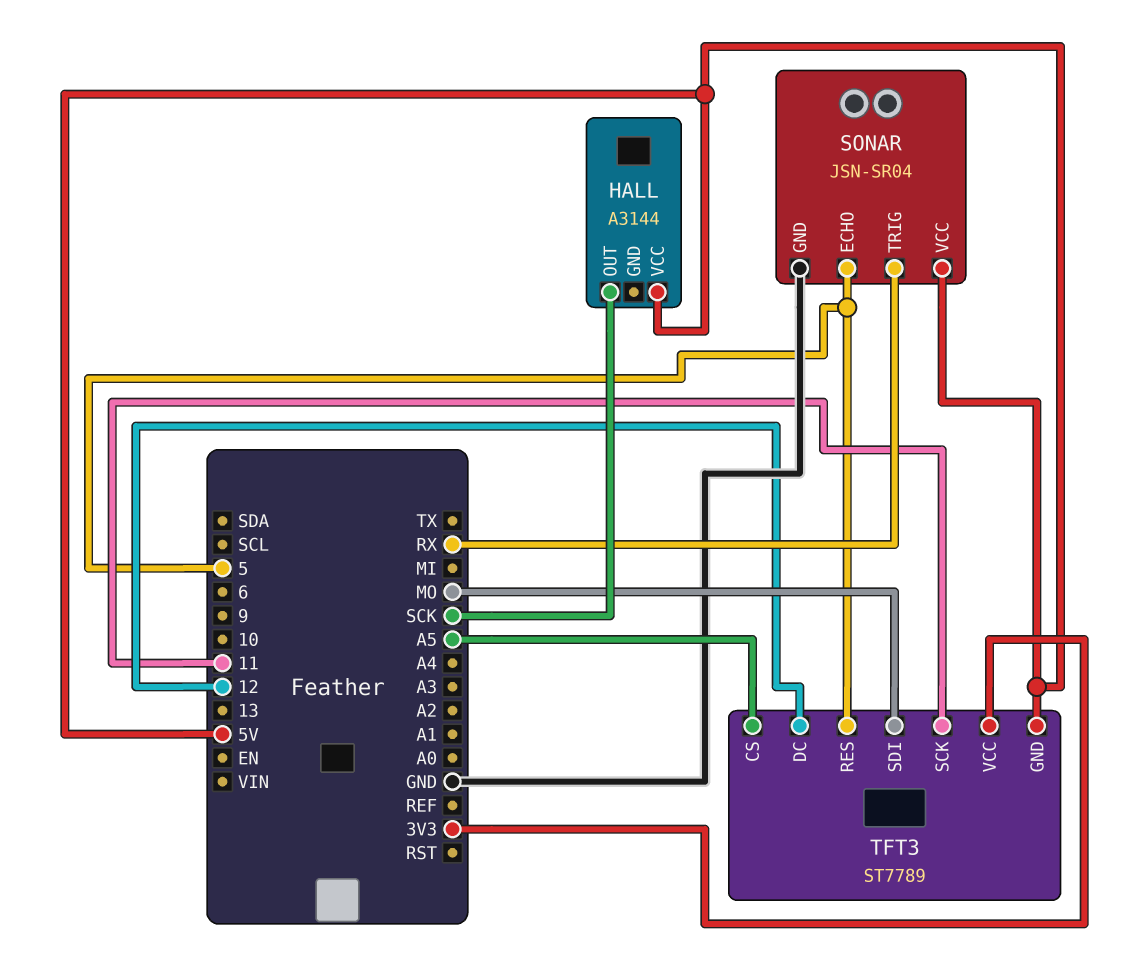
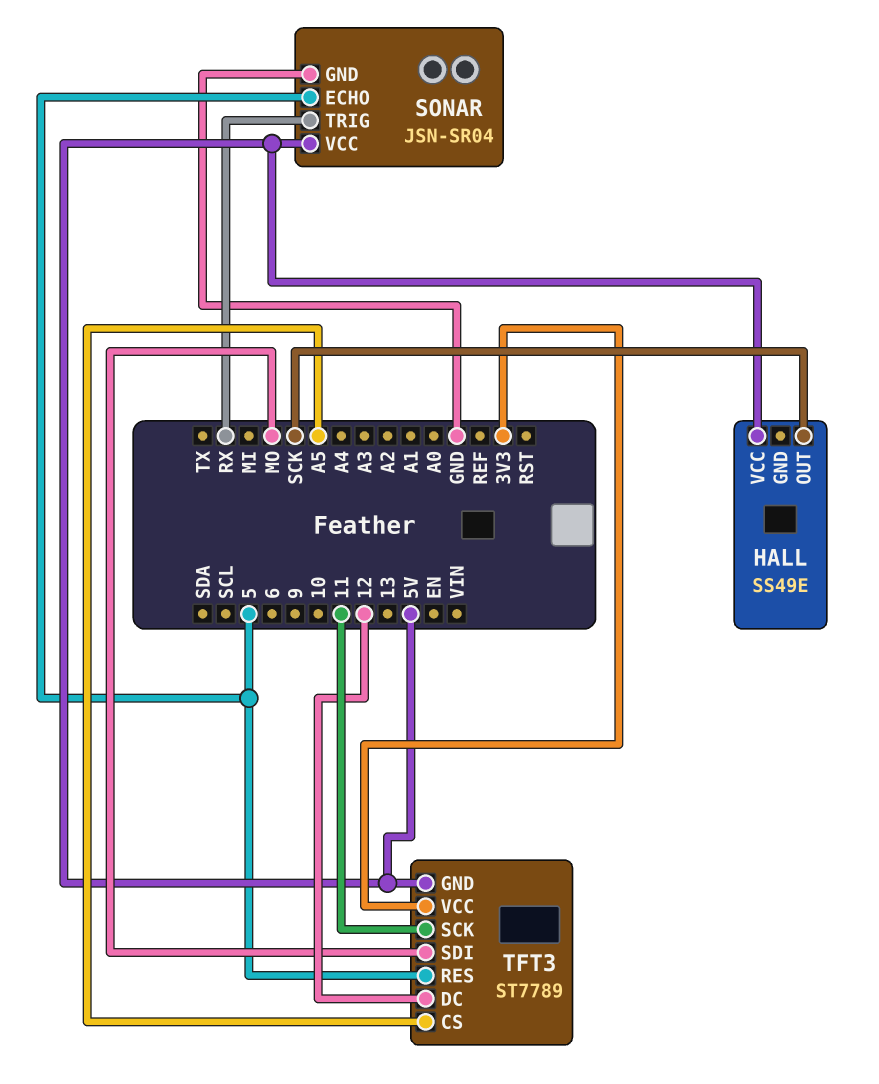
HALL: A3144 -> SS49E

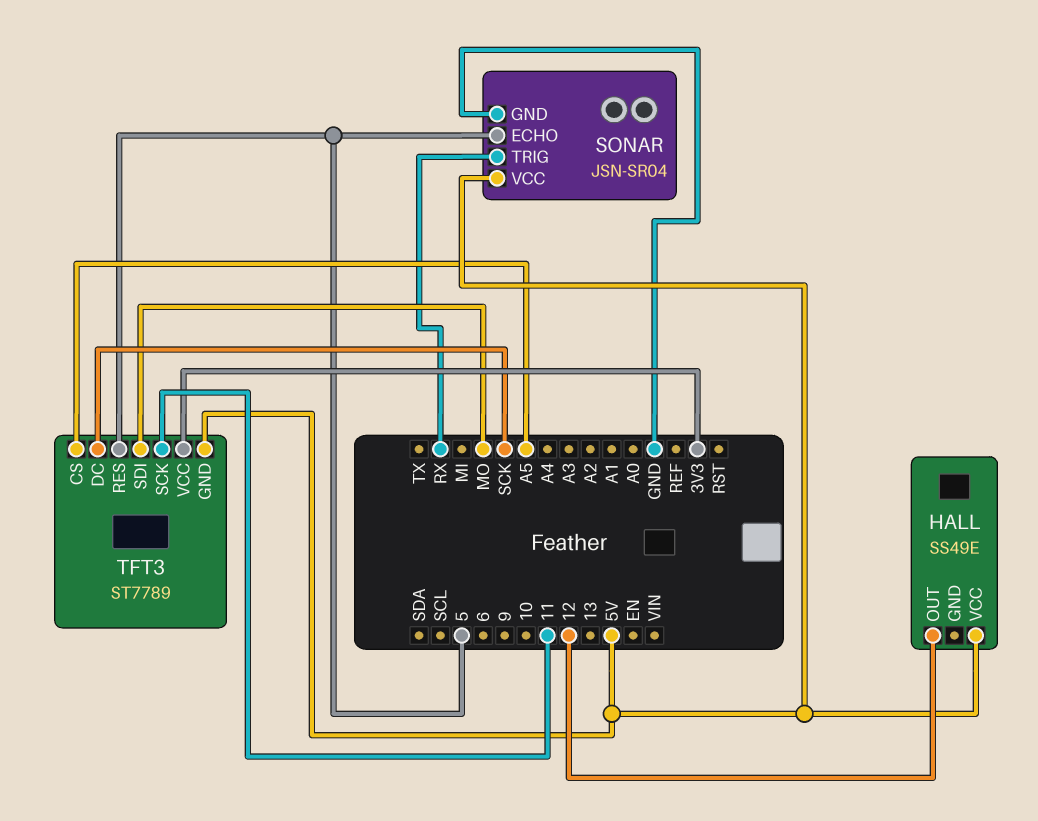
HALL pin OUT: SCK -> 12
TFT3 pin DC: 12 -> SCK

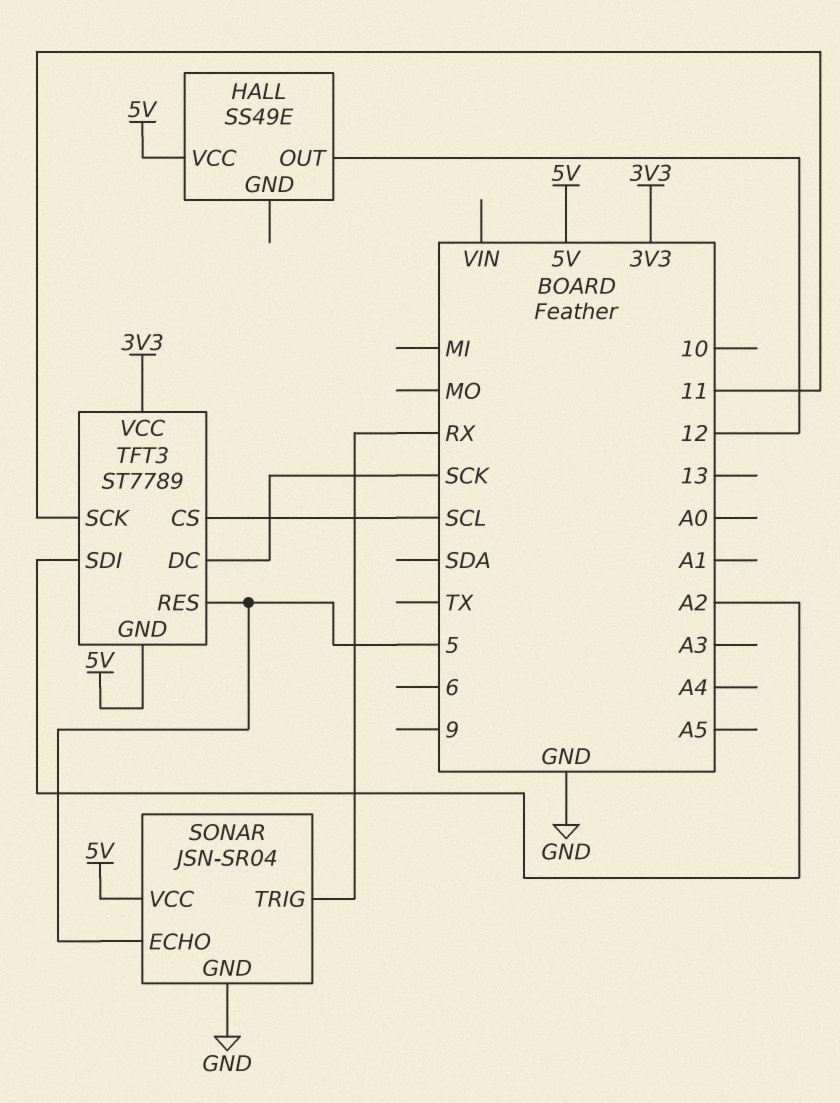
TFT3 pin CS: A5 -> SCL
TFT3 pin SDI: MO -> A2

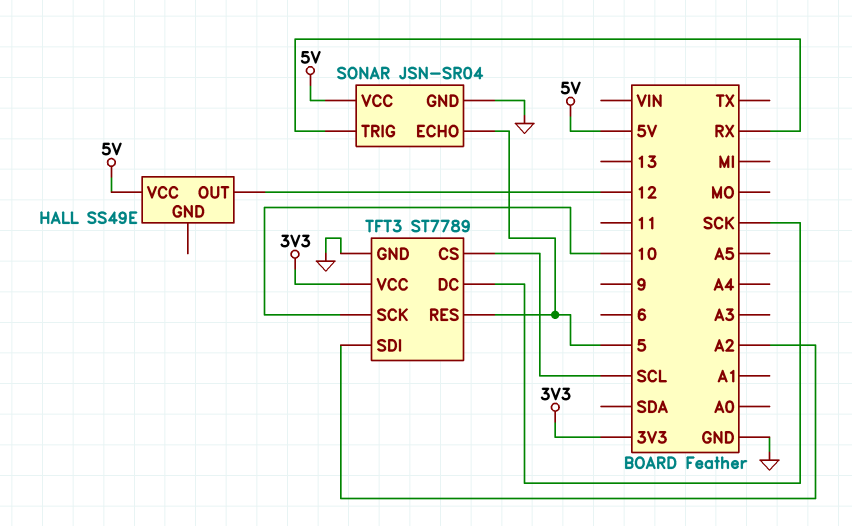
TFT3 pin GND: 5V -> GND
TFT3 pin SCK: 11 -> 10

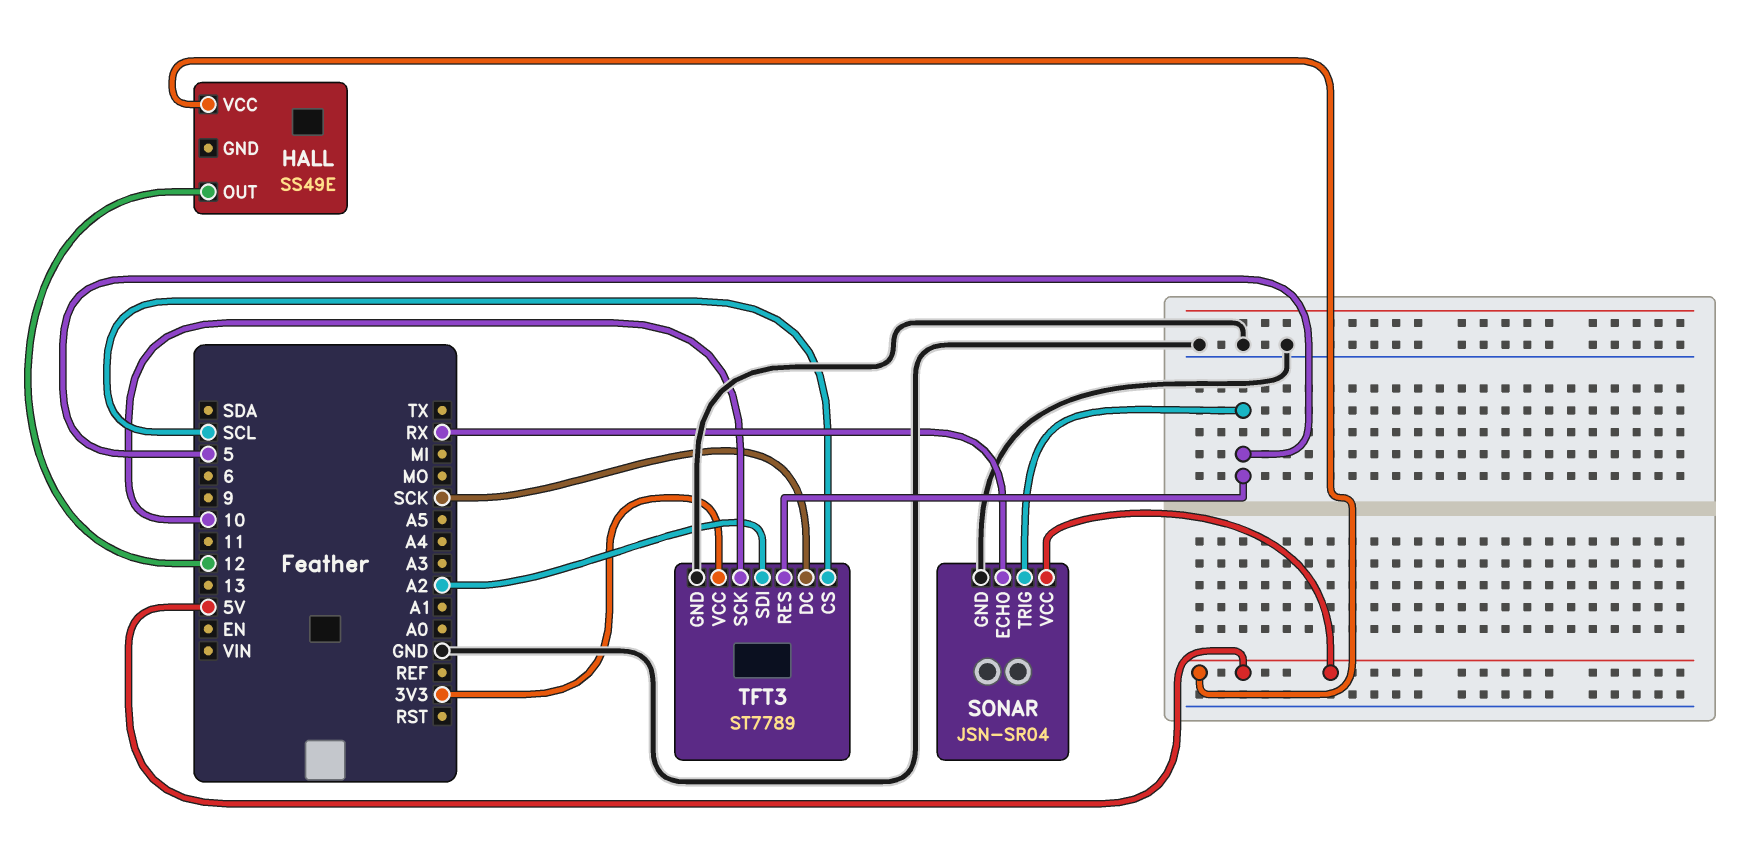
SONAR pin ECHO: 5 -> RX
SONAR pin TRIG: RX -> 5

